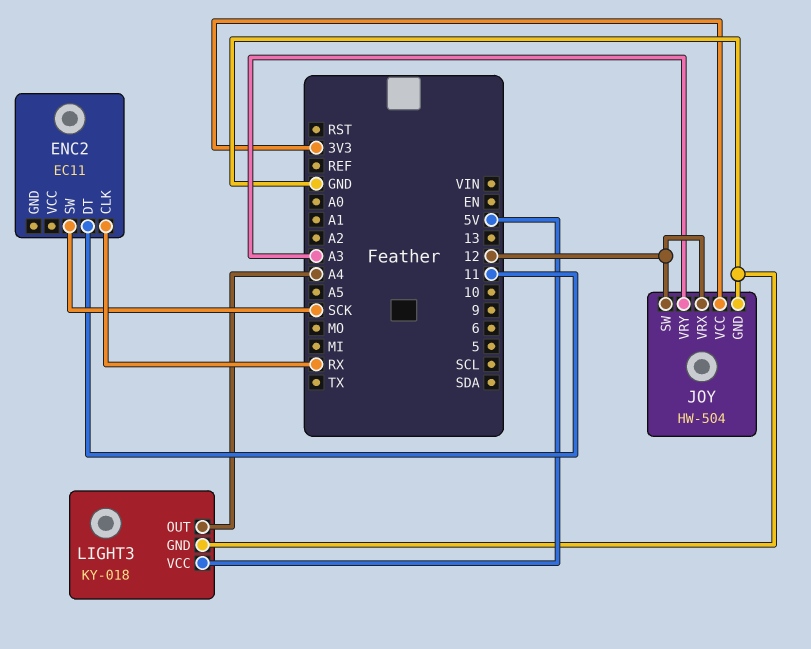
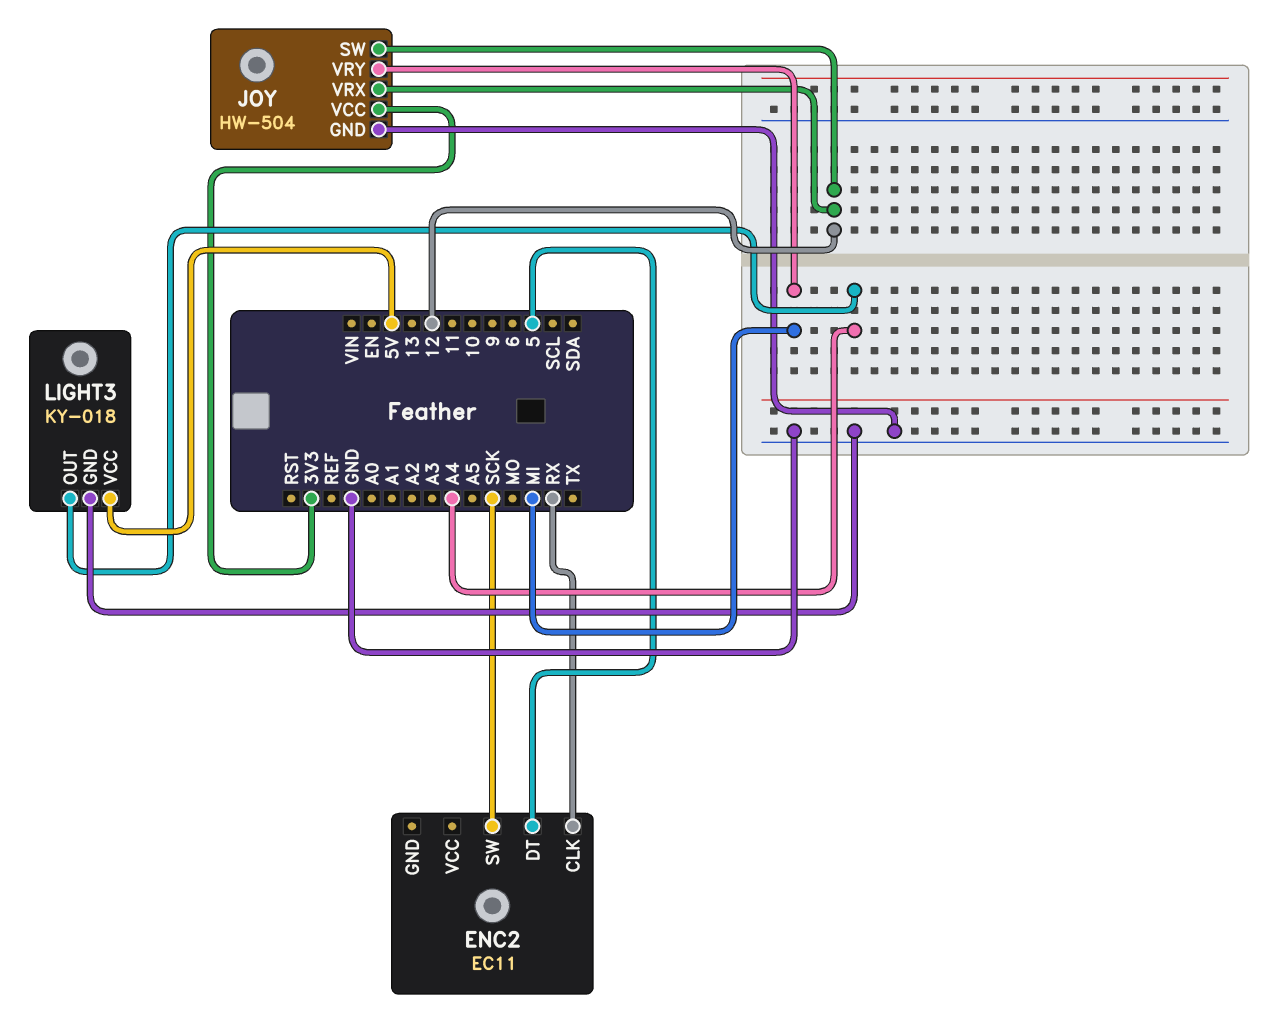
ENC2 pin DT: 11 -> 5
JOY pin VRY: A3 -> MI

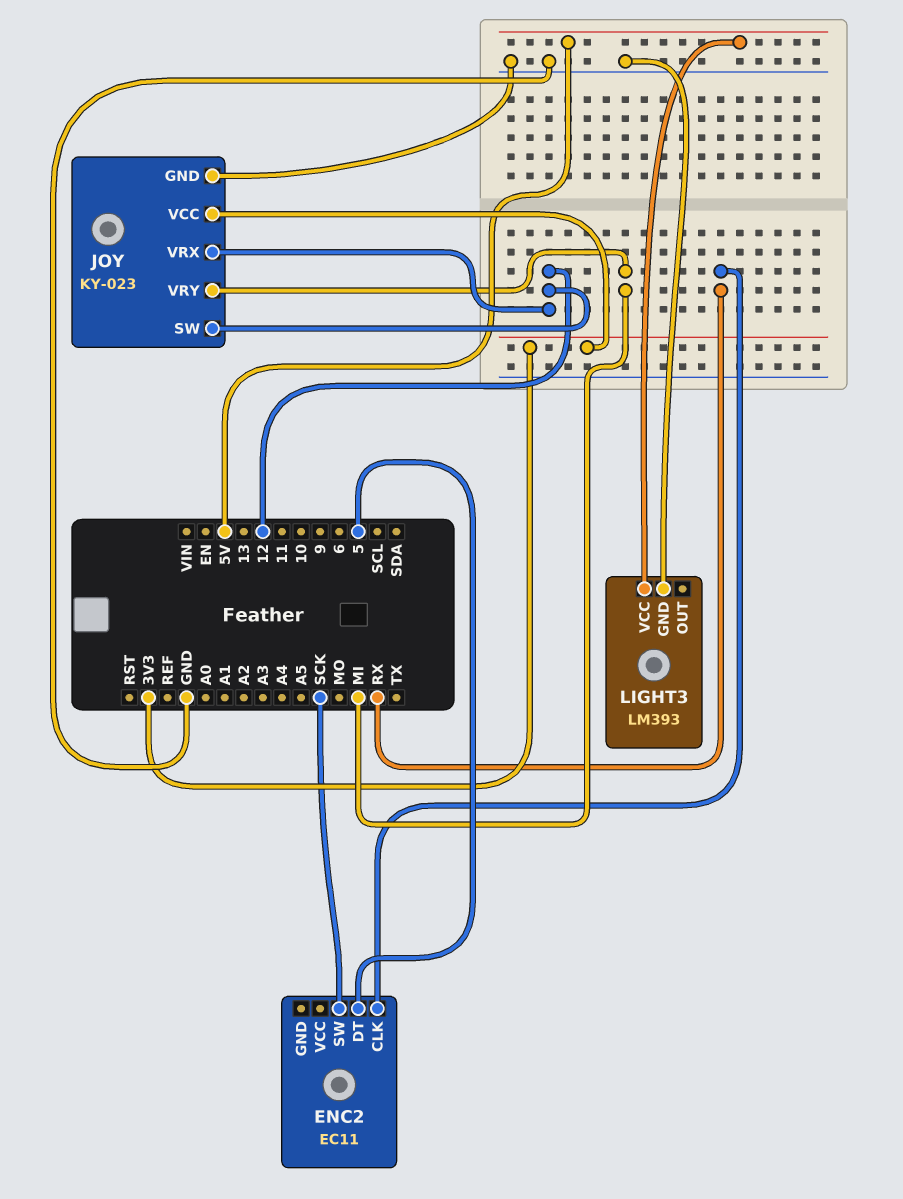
JOY: HW-504 -> KY-023
LIGHT3: KY-018 -> LM393
LIGHT3 pin OUT: A4 -> none

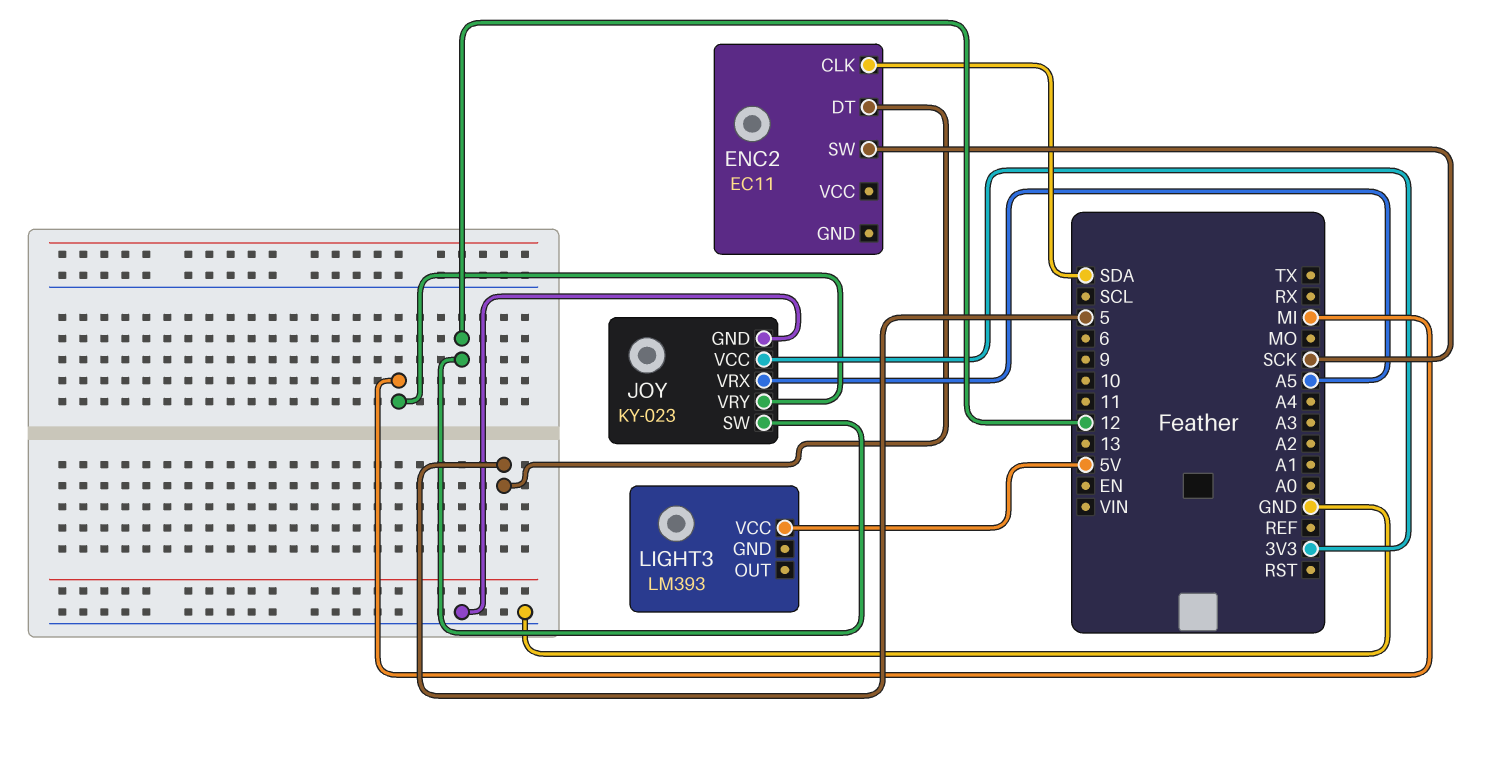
ENC2 pin CLK: RX -> SDA
JOY pin VRX: 12 -> A5
LIGHT3 pin GND: GND -> none

